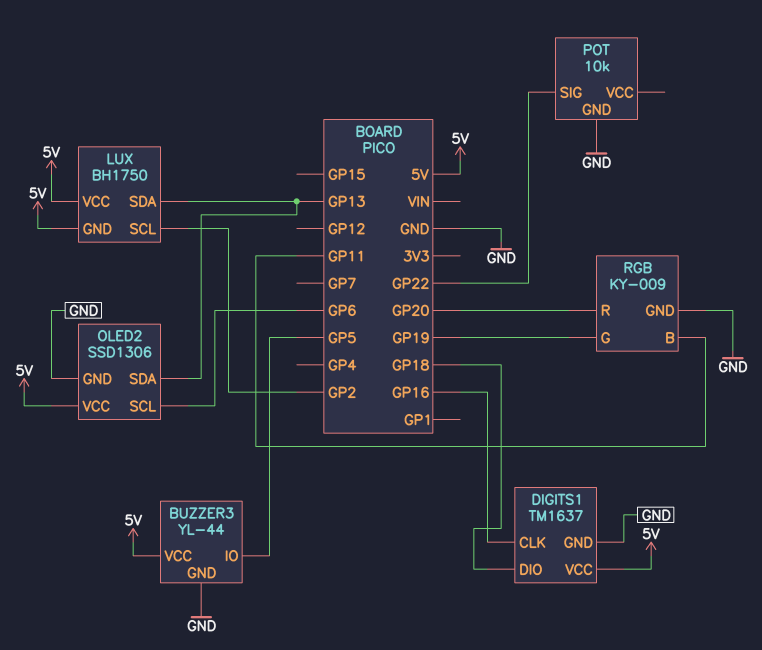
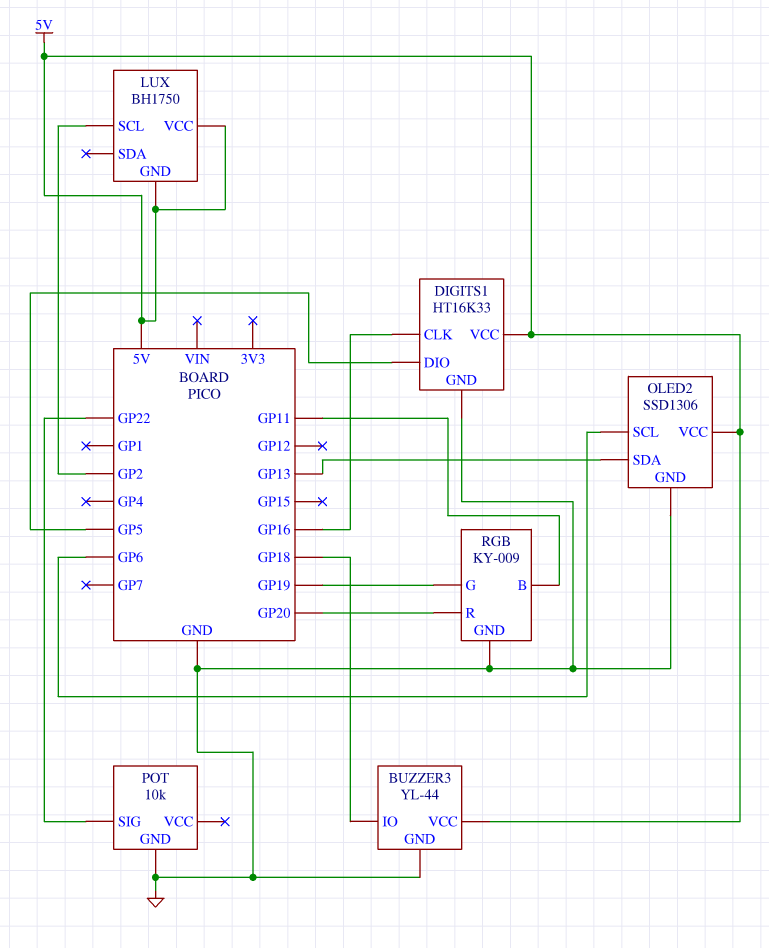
BUZZER3 pin IO: GP5 -> GP18
DIGITS1: TM1637 -> HT16K33
DIGITS1 pin DIO: GP18 -> GP5
LUX pin SDA: GP13 -> none

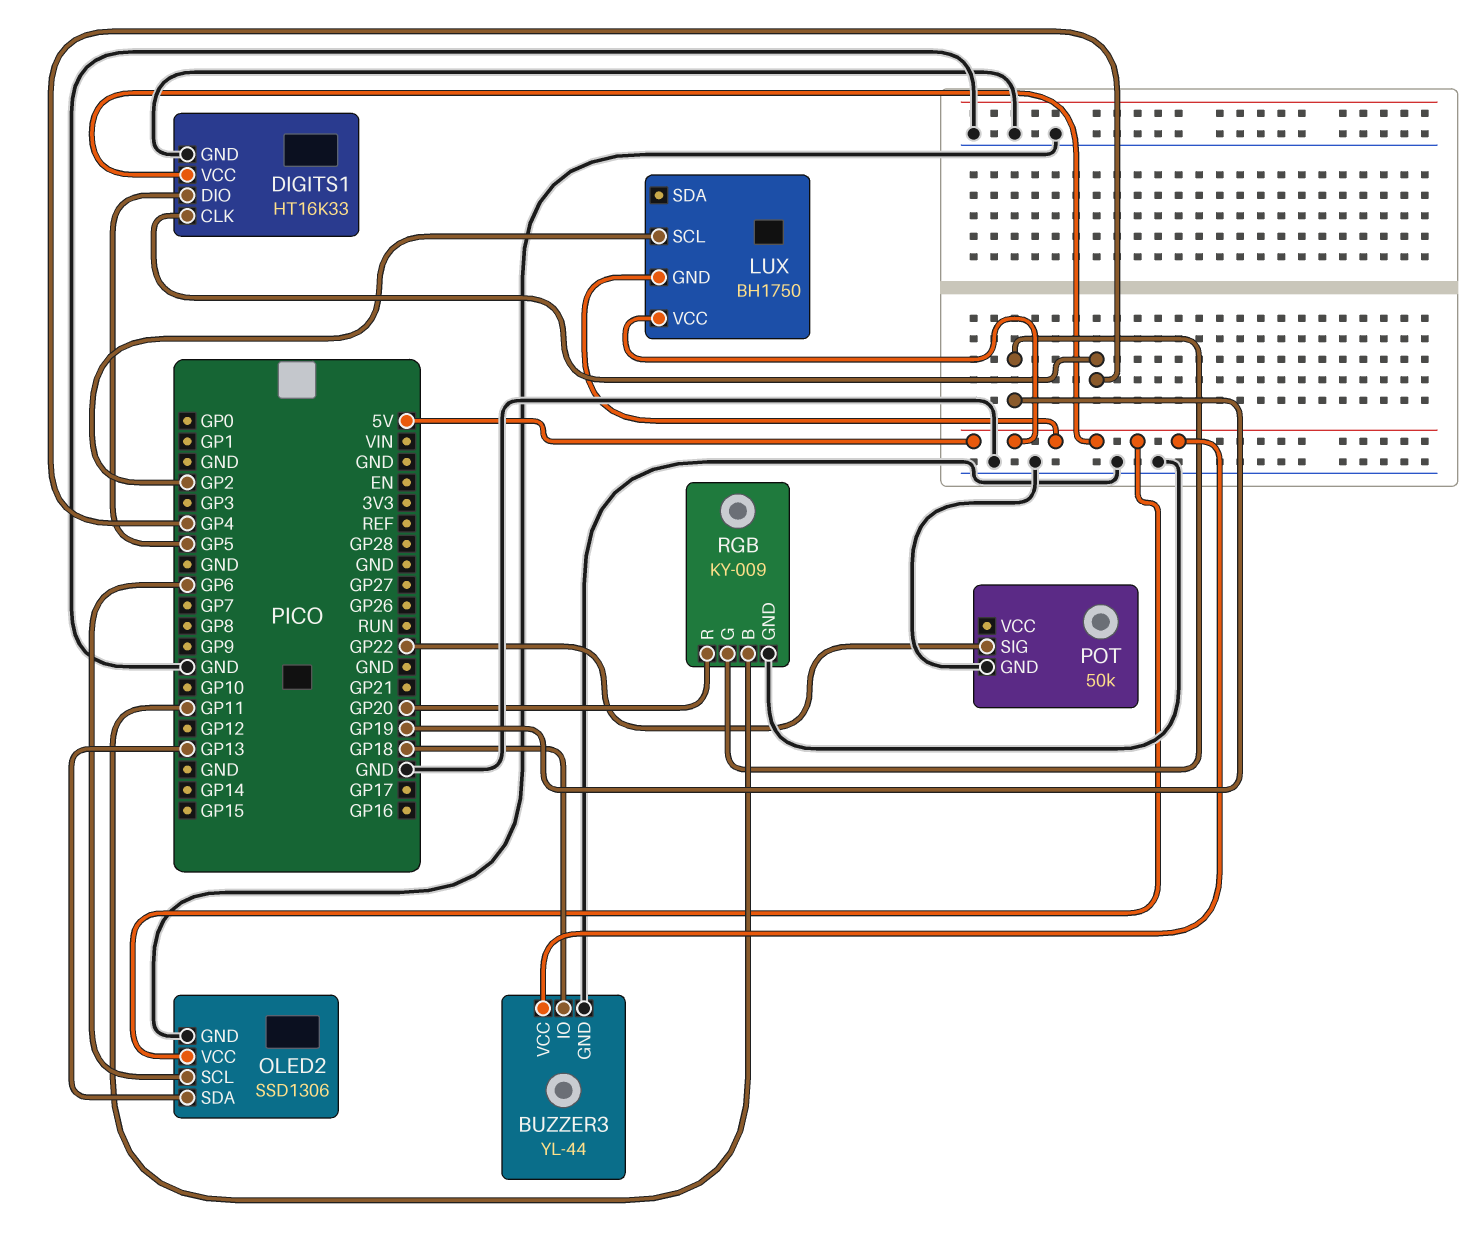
DIGITS1 pin CLK: GP16 -> GP4
POT: 10k -> 50k

